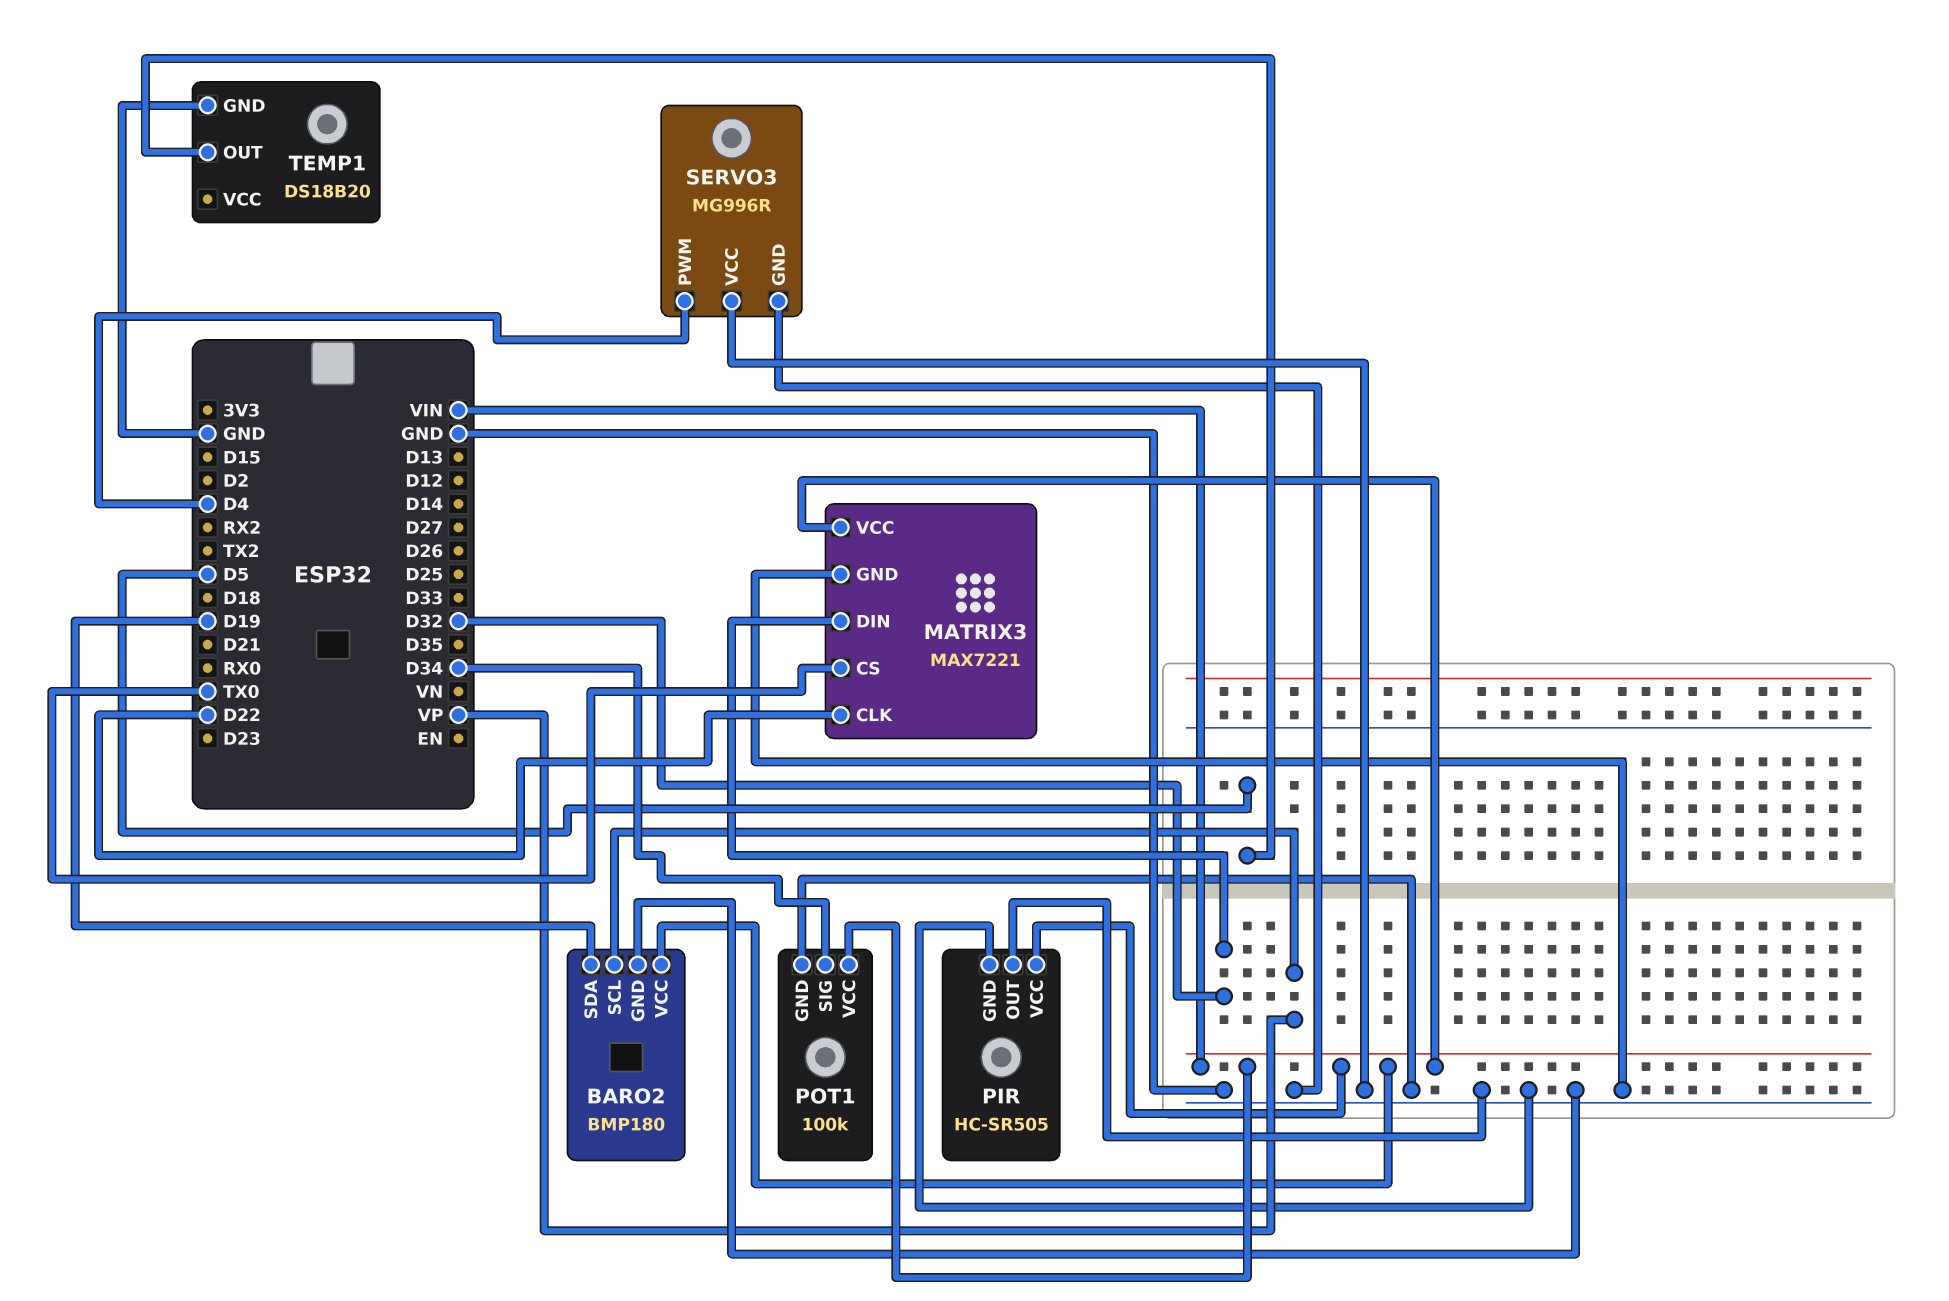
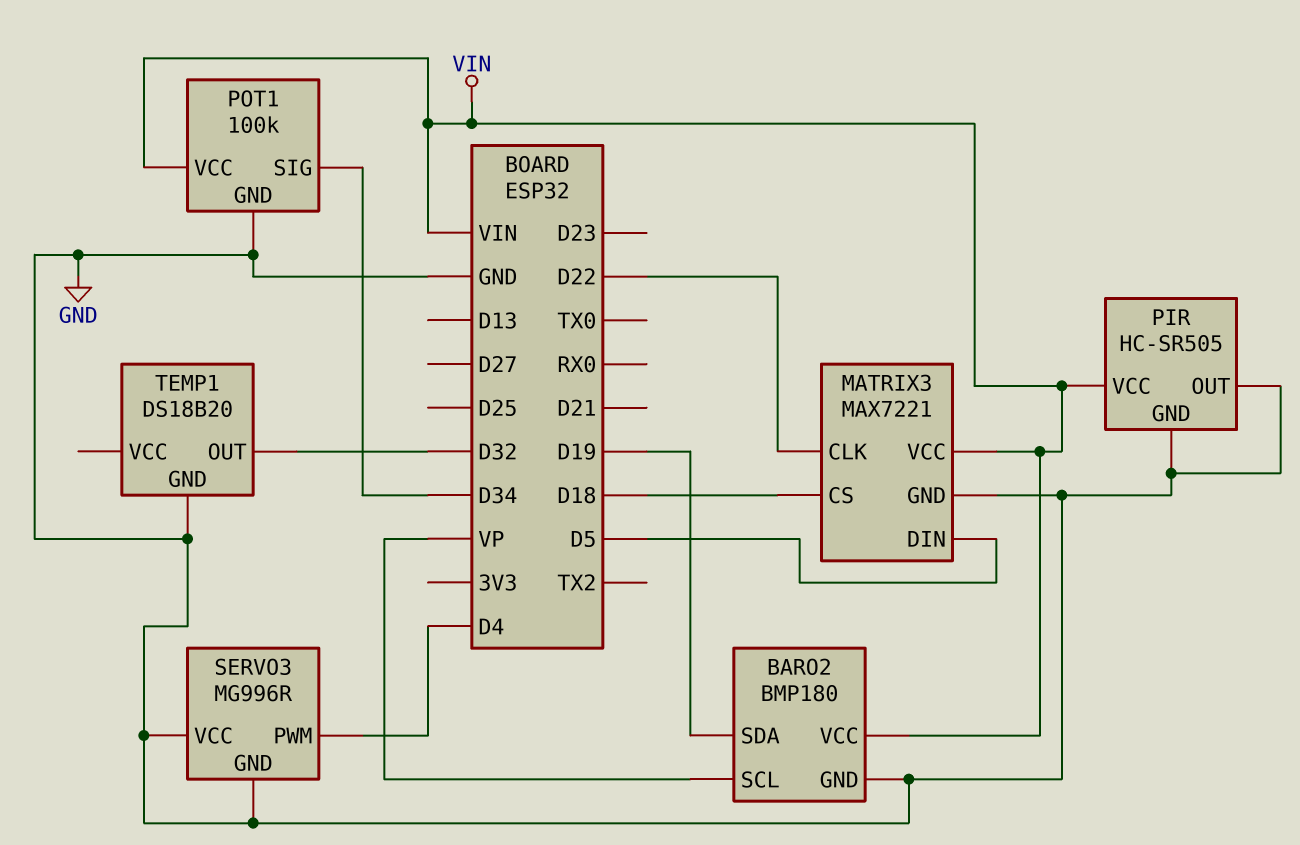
MATRIX3 pin CS: TX0 -> D18
MATRIX3 pin DIN: D32 -> D5
TEMP1 pin OUT: D5 -> D32

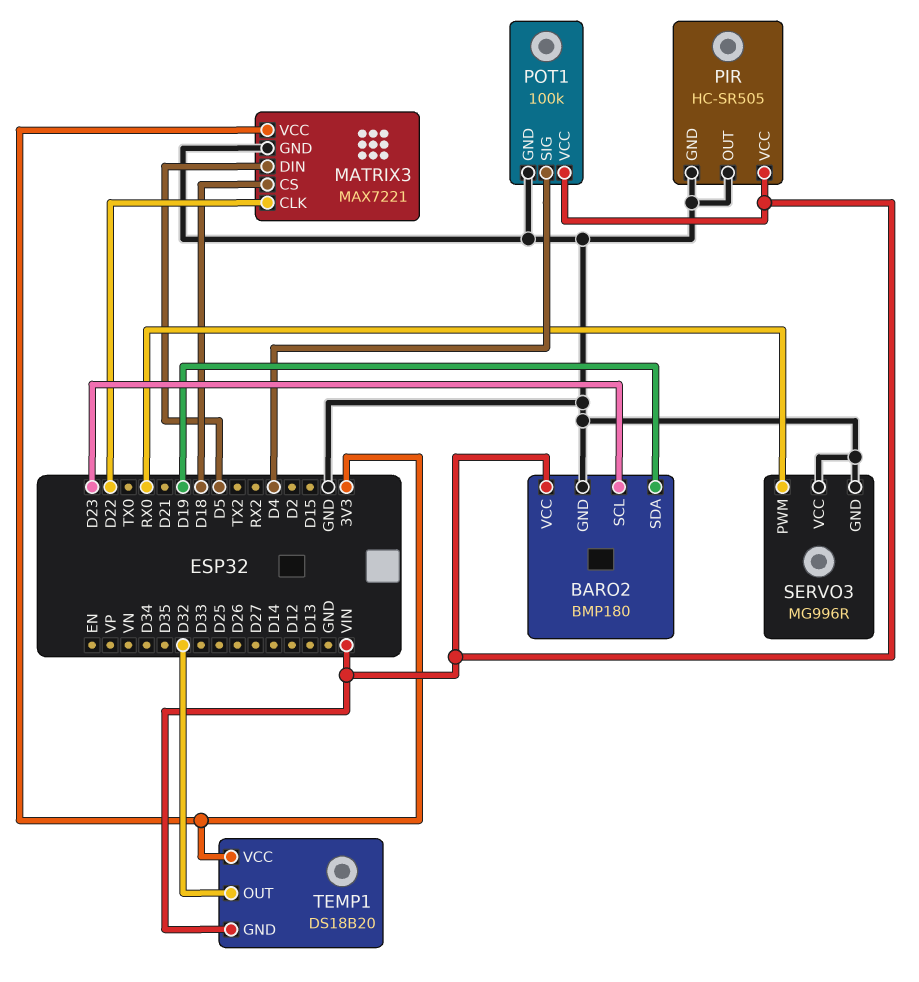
BARO2 pin SCL: VP -> D23
MATRIX3 pin VCC: VIN -> 3V3
POT1 pin SIG: D34 -> D4
SERVO3 pin PWM: D4 -> RX0
TEMP1 pin GND: GND -> VIN
TEMP1 pin VCC: none -> 3V3

